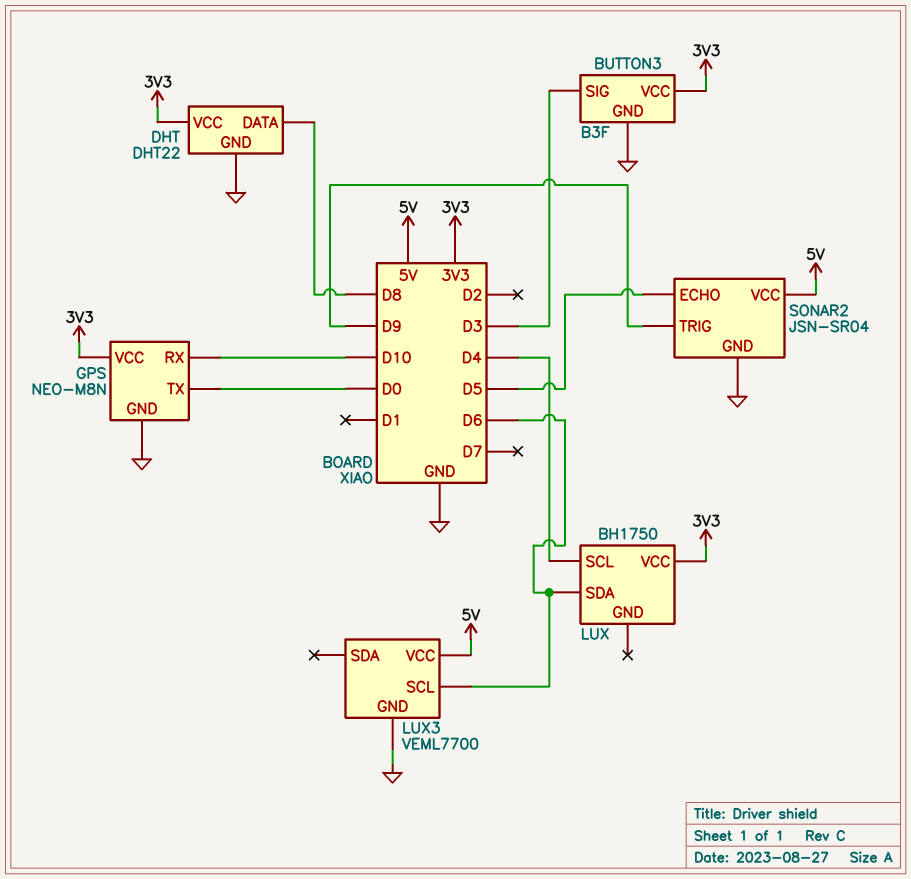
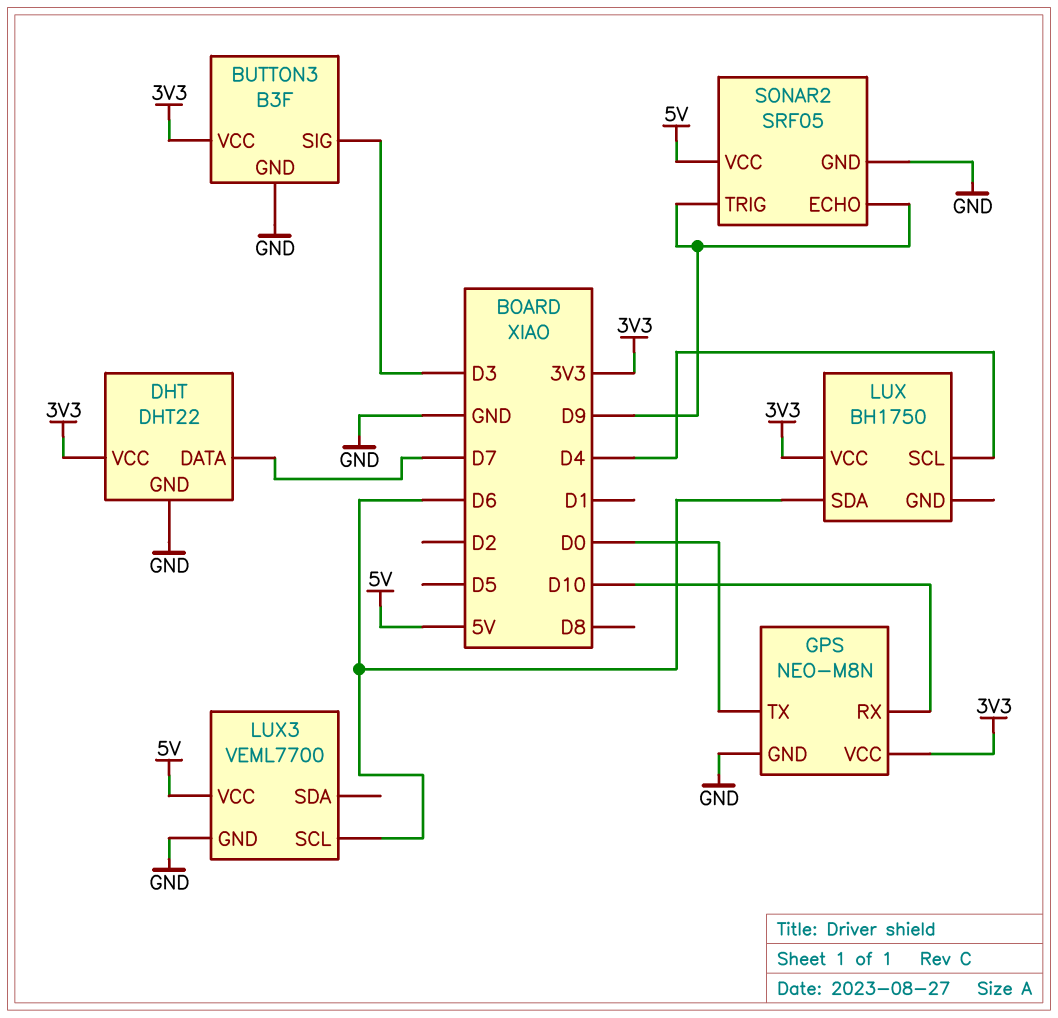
DHT pin DATA: D8 -> D7
SONAR2: JSN-SR04 -> SRF05
SONAR2 pin ECHO: D5 -> D9

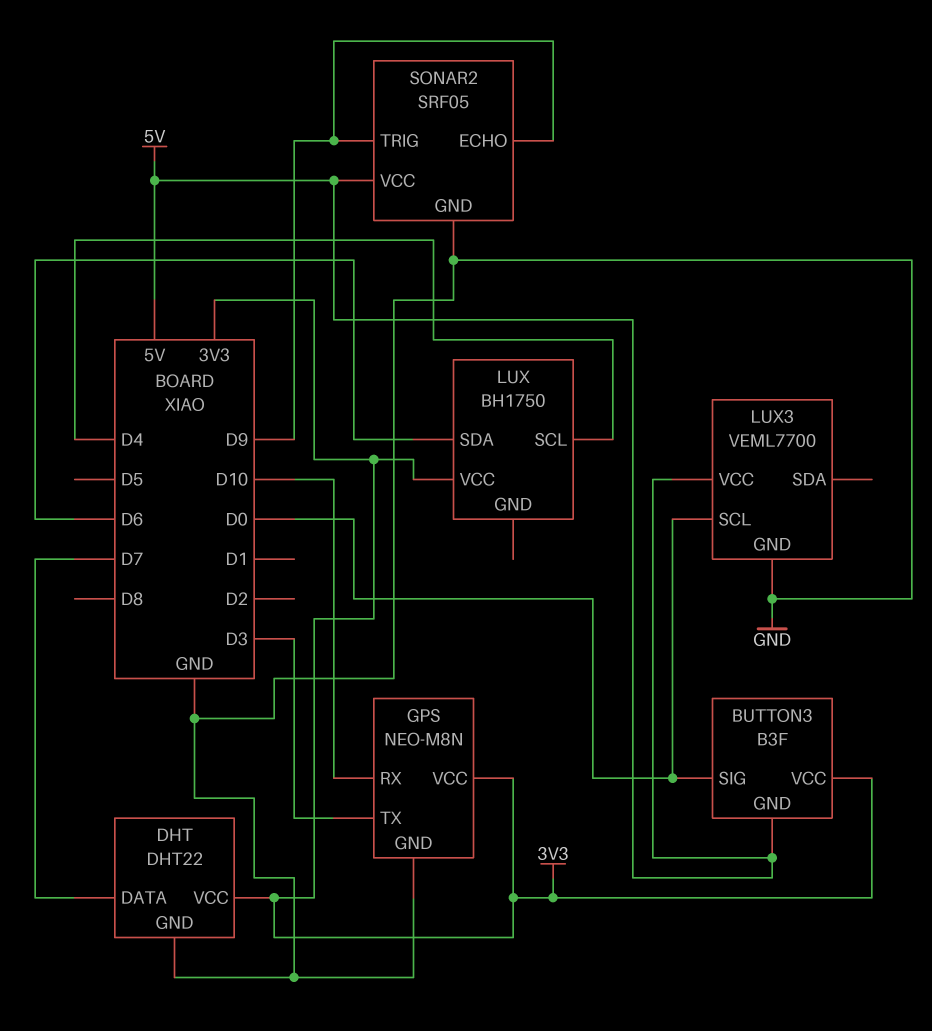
BUTTON3 pin GND: GND -> 5V
BUTTON3 pin SIG: D3 -> D0
GPS pin TX: D0 -> D3
LUX3 pin SCL: D6 -> D0

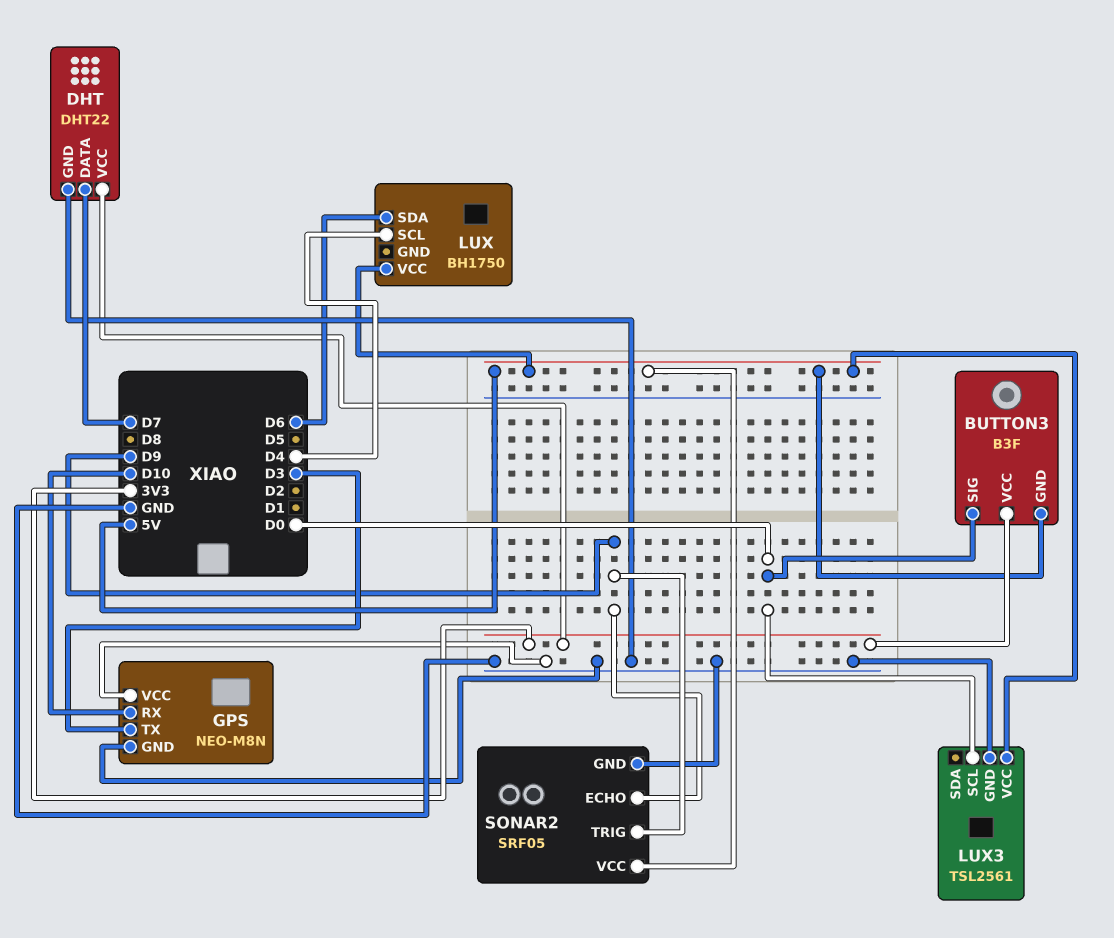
GPS pin VCC: 3V3 -> GND
LUX pin VCC: 3V3 -> 5V
LUX3: VEML7700 -> TSL2561

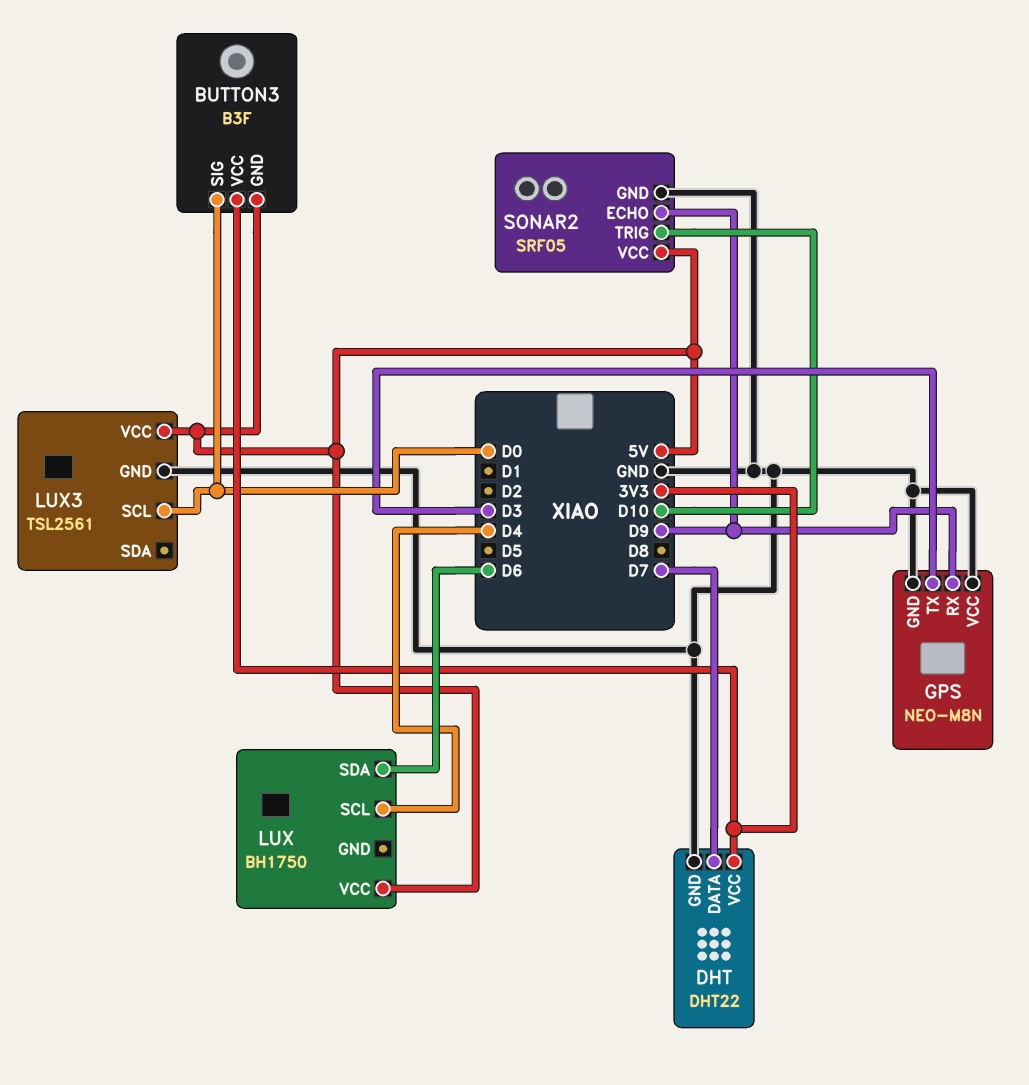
GPS pin RX: D10 -> D9
SONAR2 pin TRIG: D9 -> D10

